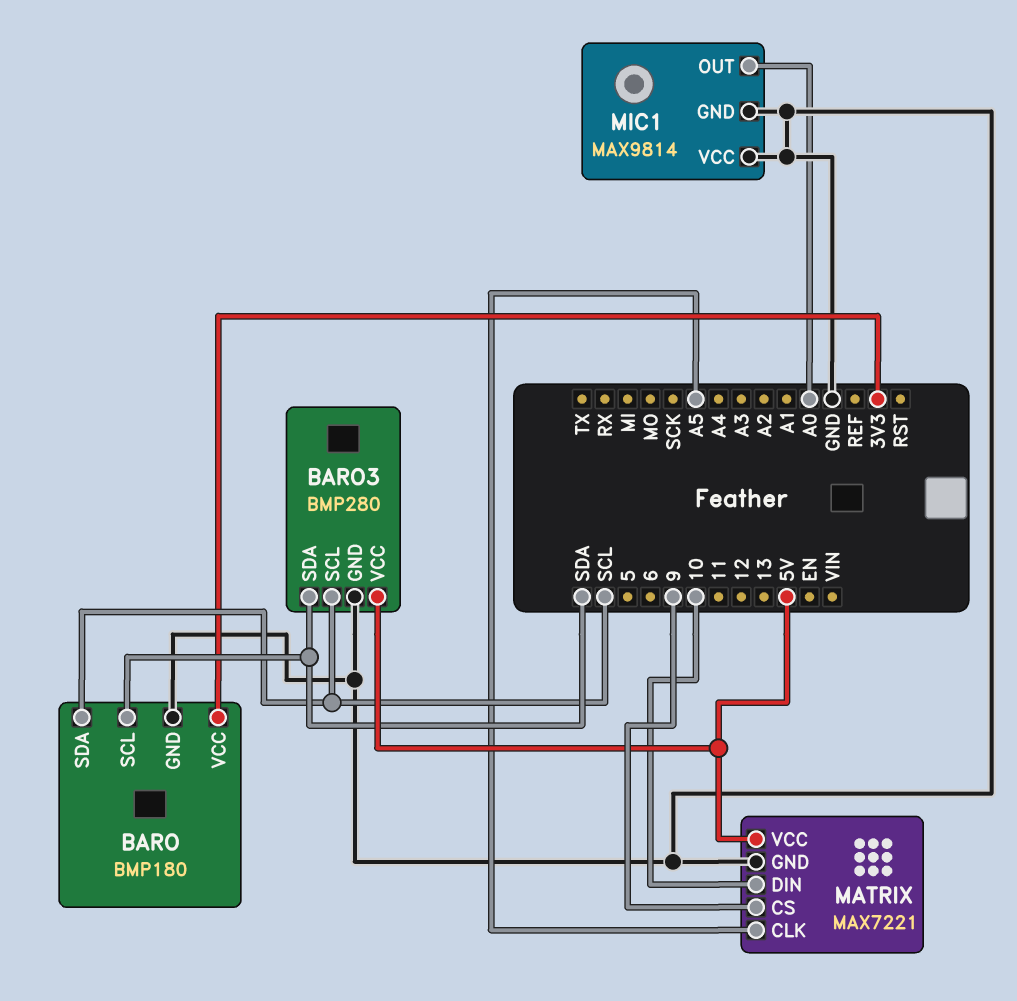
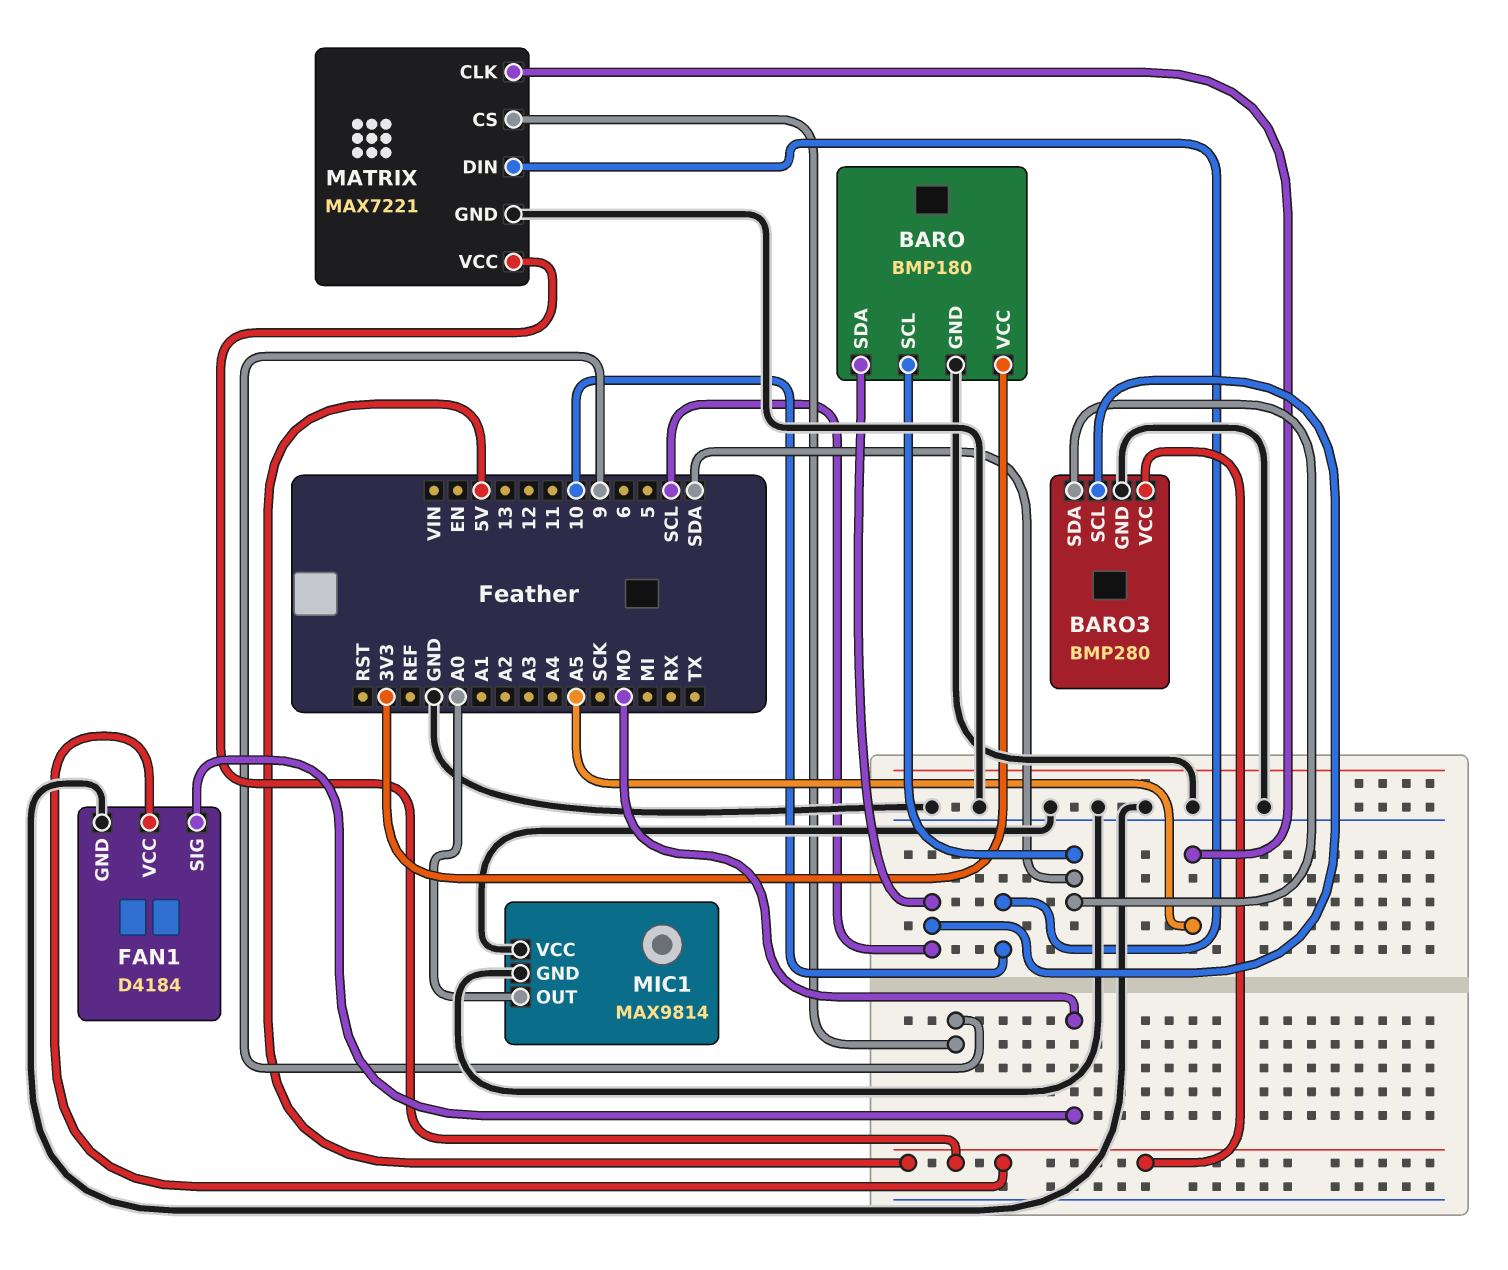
FAN1: none -> D4184
FAN1 pin GND: none -> GND
FAN1 pin SIG: none -> MO
FAN1 pin VCC: none -> 5V

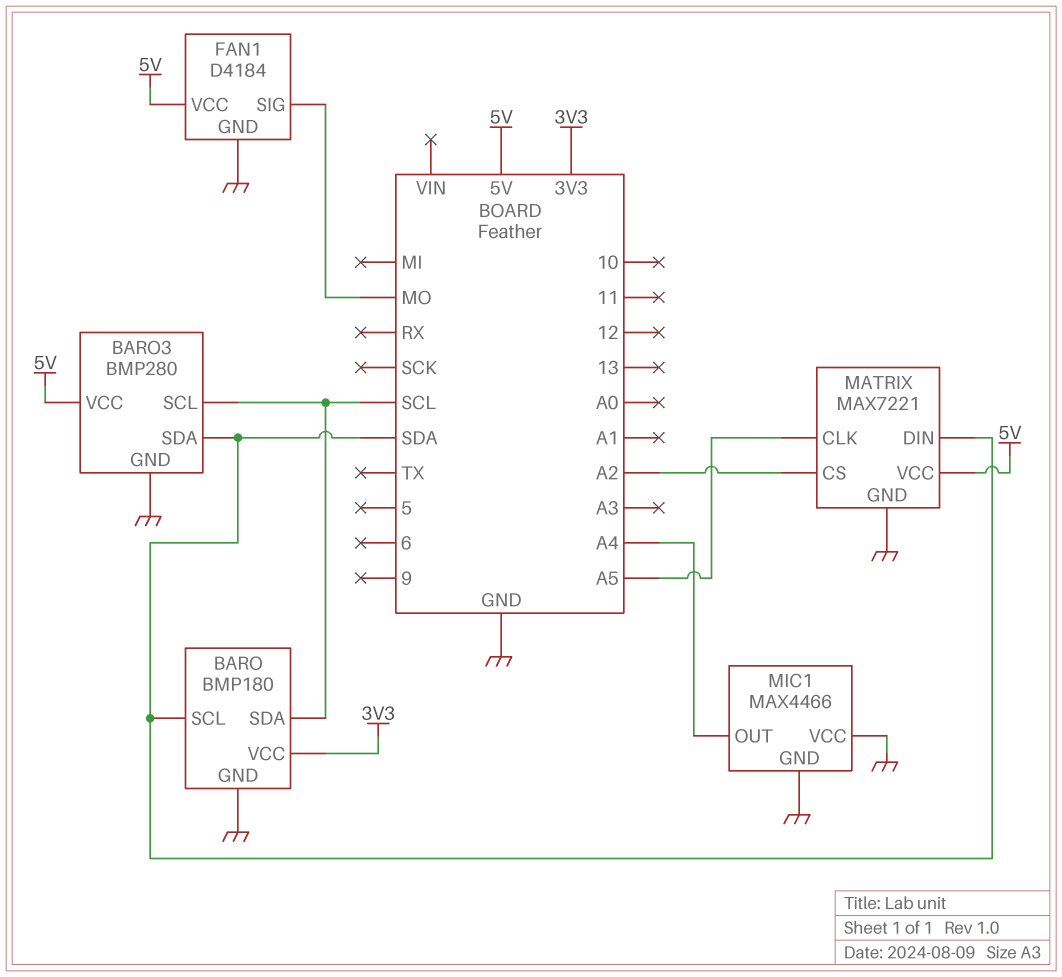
MATRIX pin CS: 9 -> A2
MATRIX pin DIN: 10 -> SDA
MIC1: MAX9814 -> MAX4466
MIC1 pin OUT: A0 -> A4

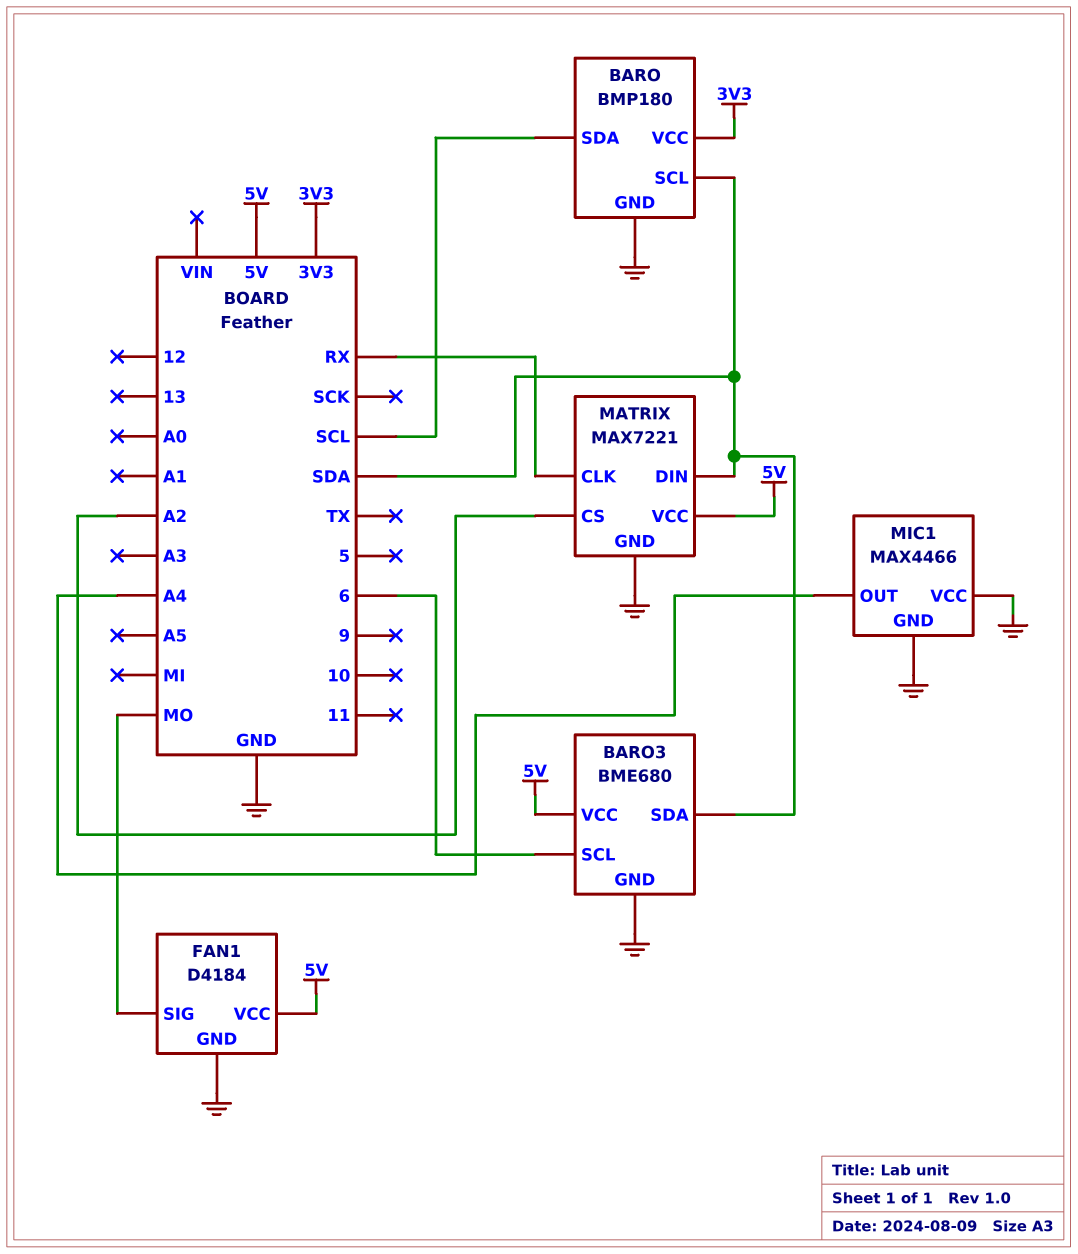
BARO3: BMP280 -> BME680
BARO3 pin SCL: SCL -> 6
MATRIX pin CLK: A5 -> RX

